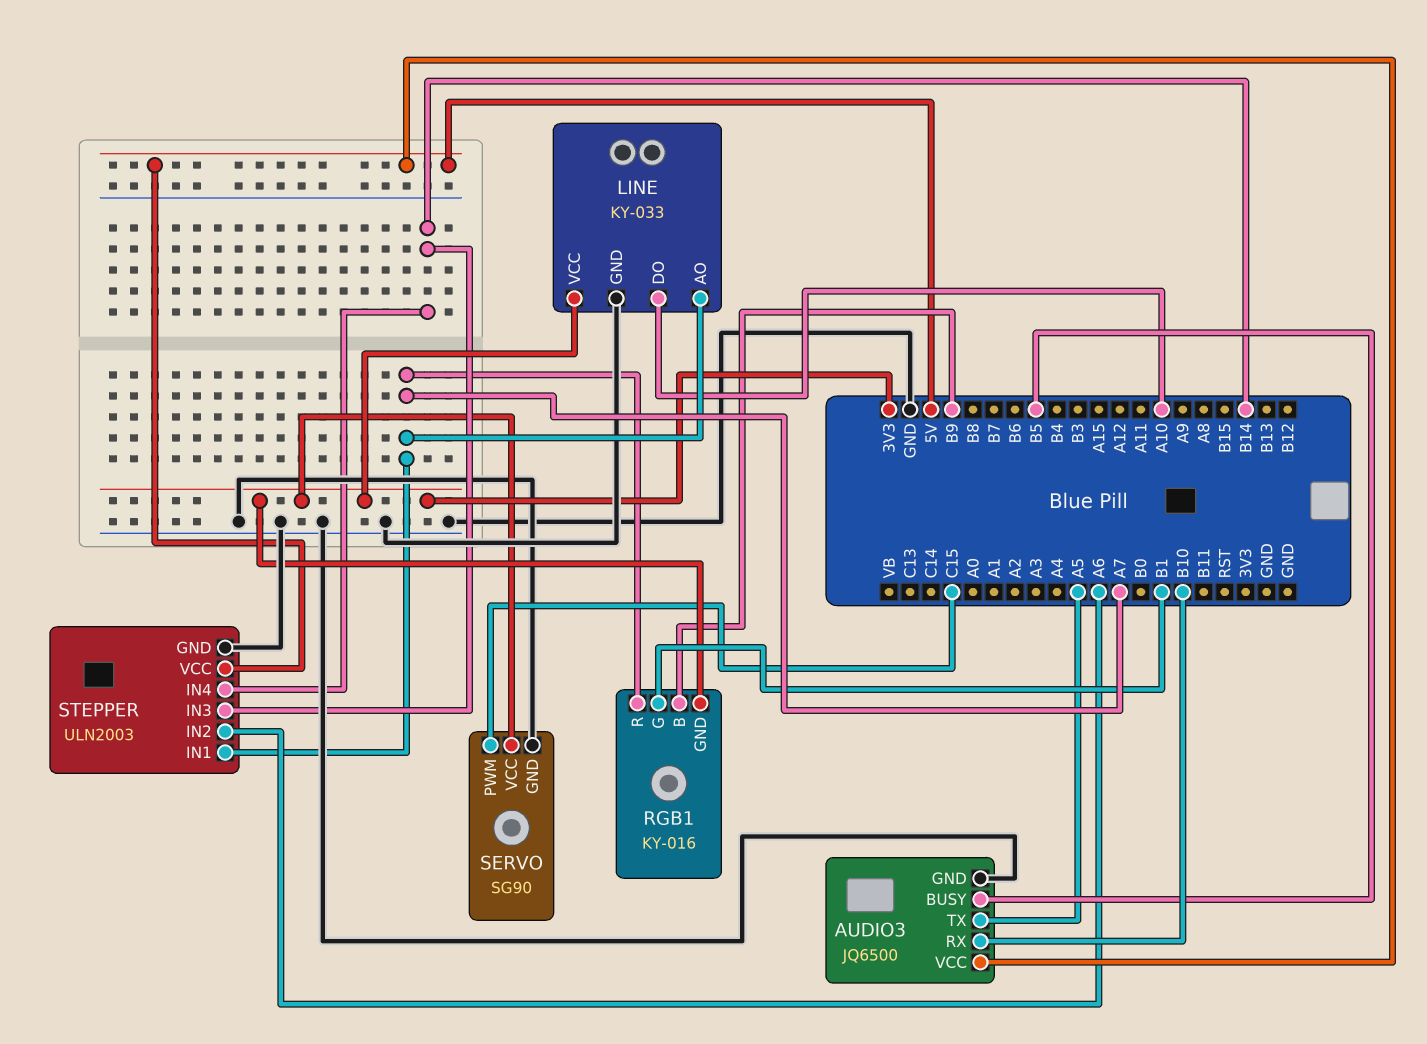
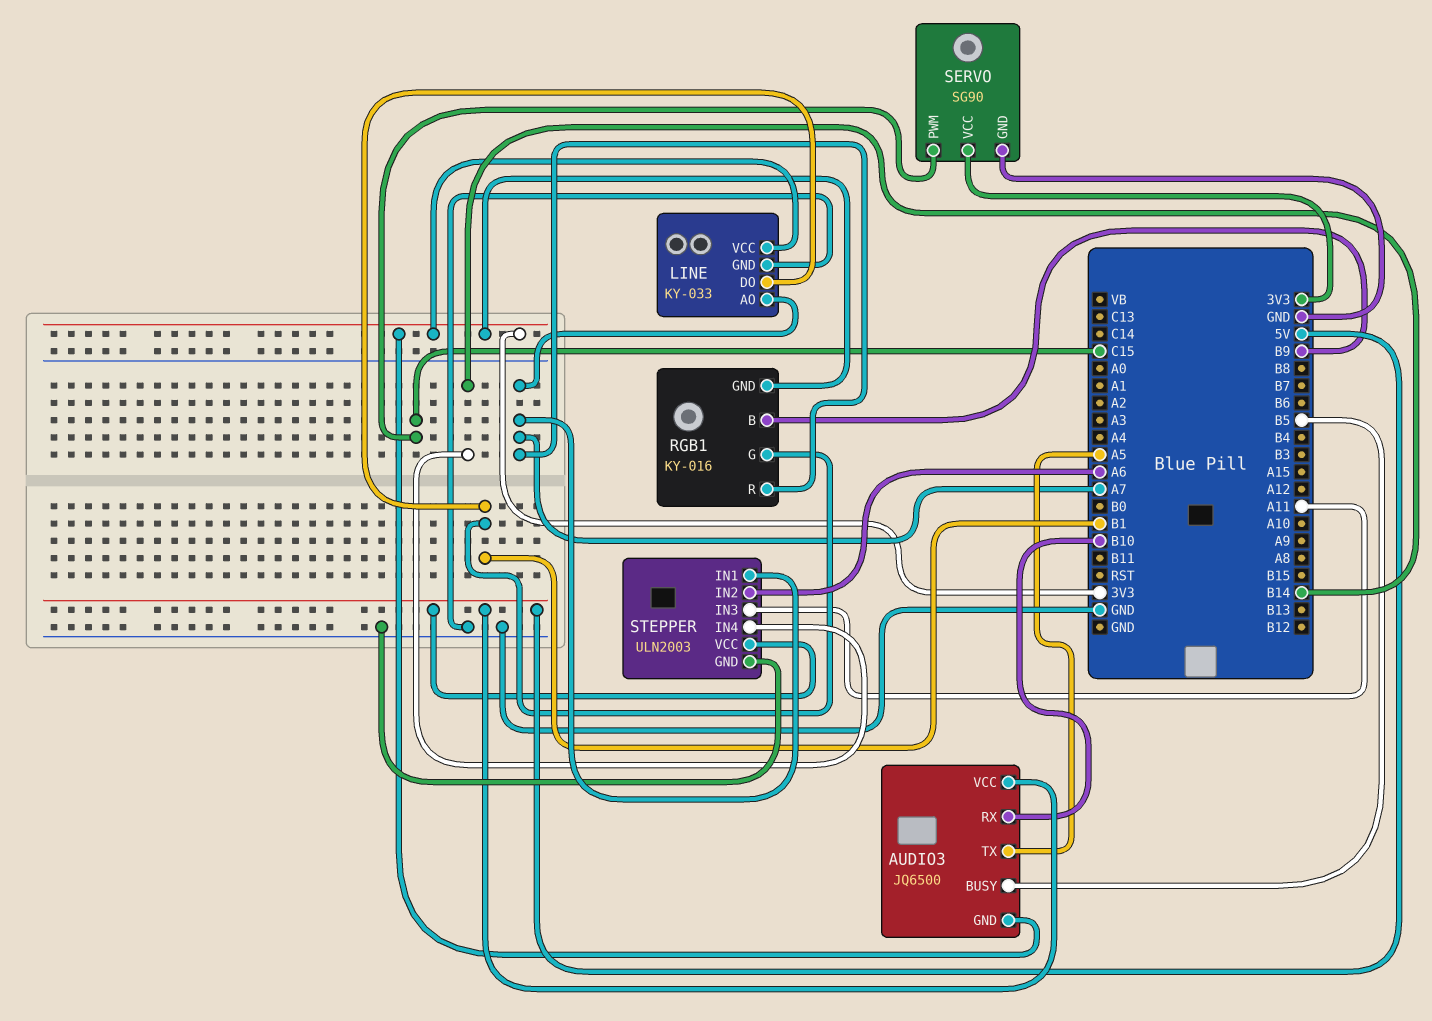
AUDIO3 pin GND: GND -> 3V3
LINE pin DO: A10 -> B1
STEPPER pin IN3: B14 -> A11

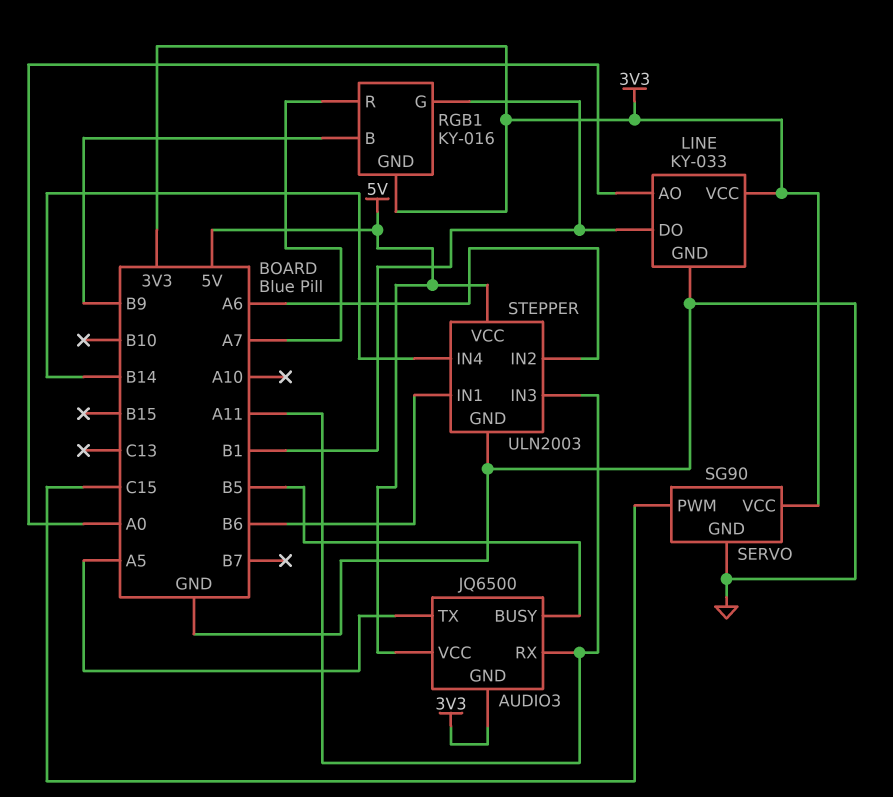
AUDIO3 pin RX: B10 -> A11
LINE pin AO: A7 -> A0
STEPPER pin IN1: A7 -> B6

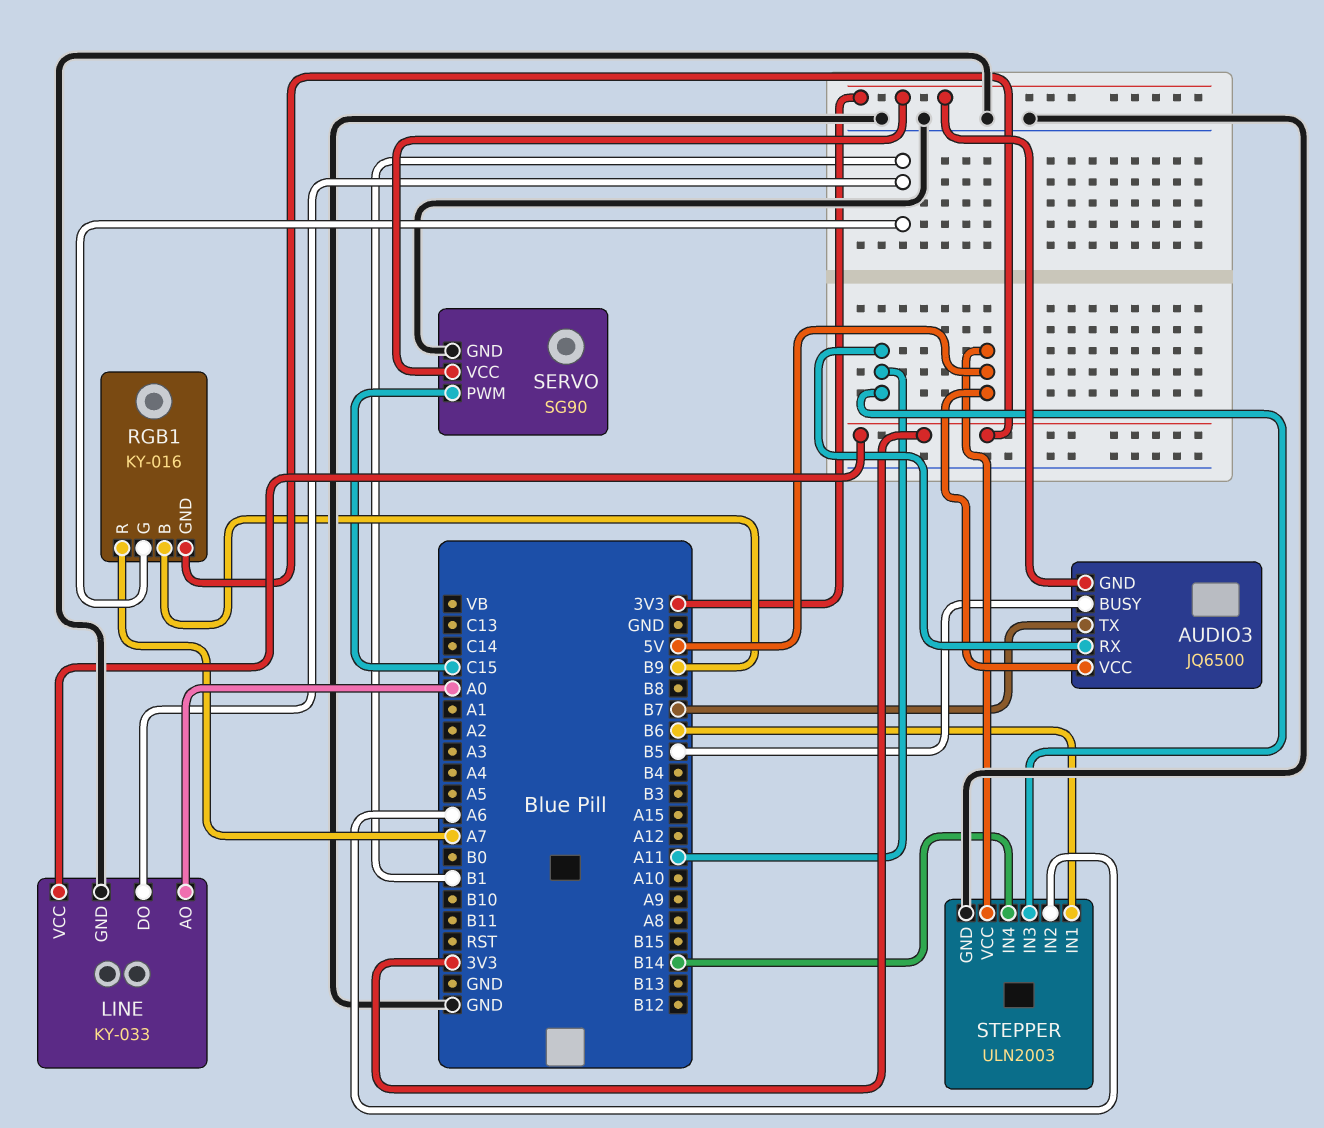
AUDIO3 pin TX: A5 -> B7

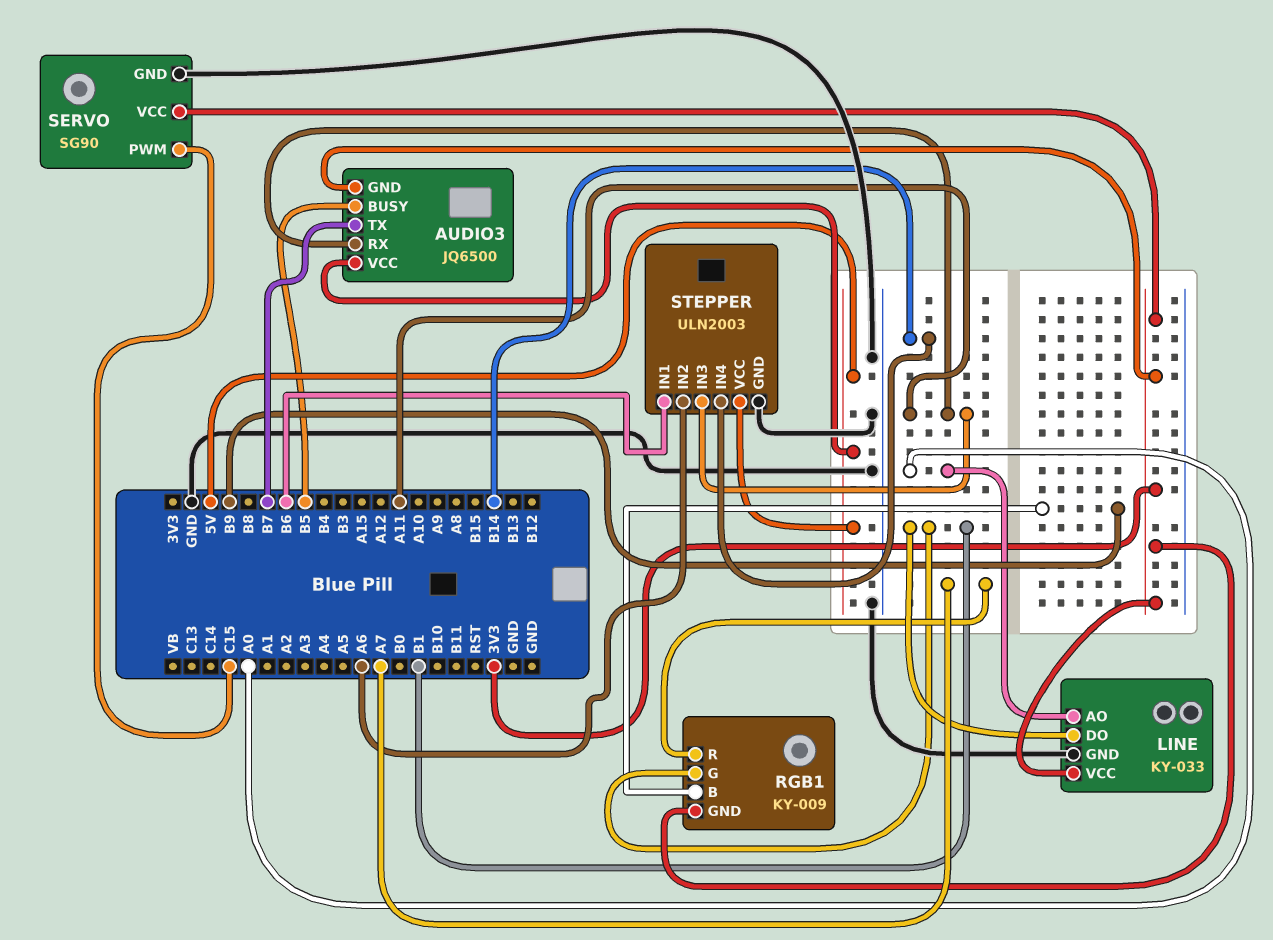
RGB1: KY-016 -> KY-009

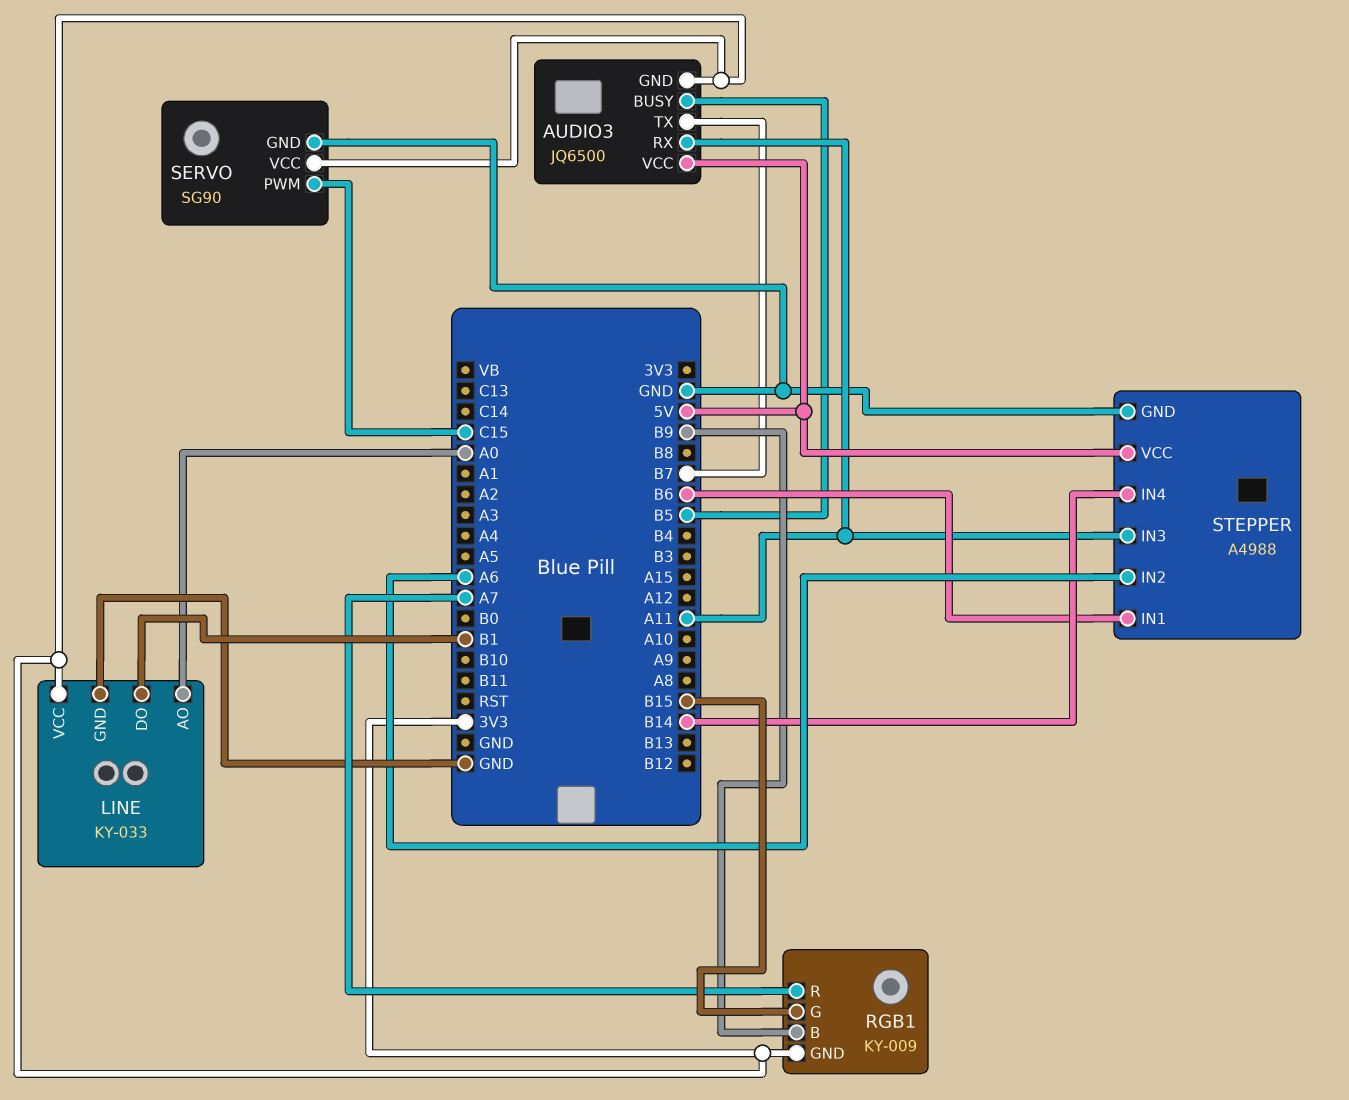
RGB1 pin G: B1 -> B15
STEPPER: ULN2003 -> A4988

